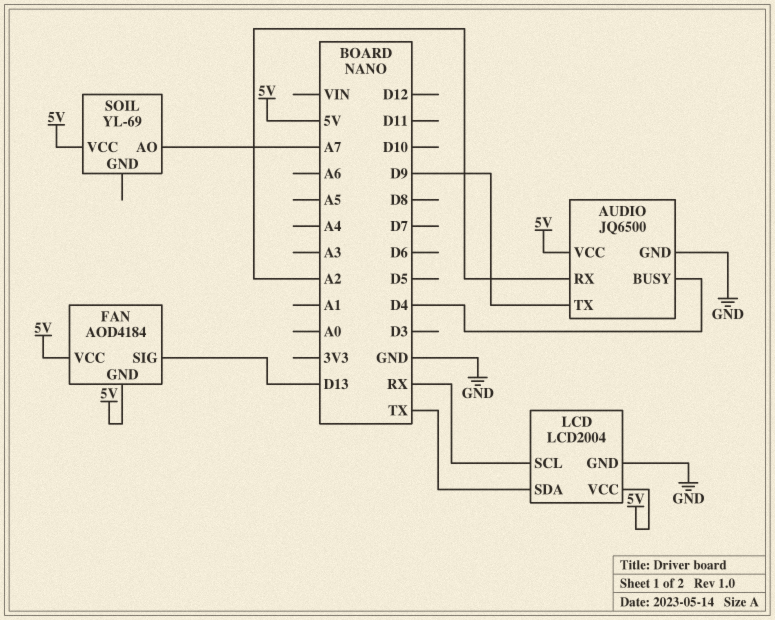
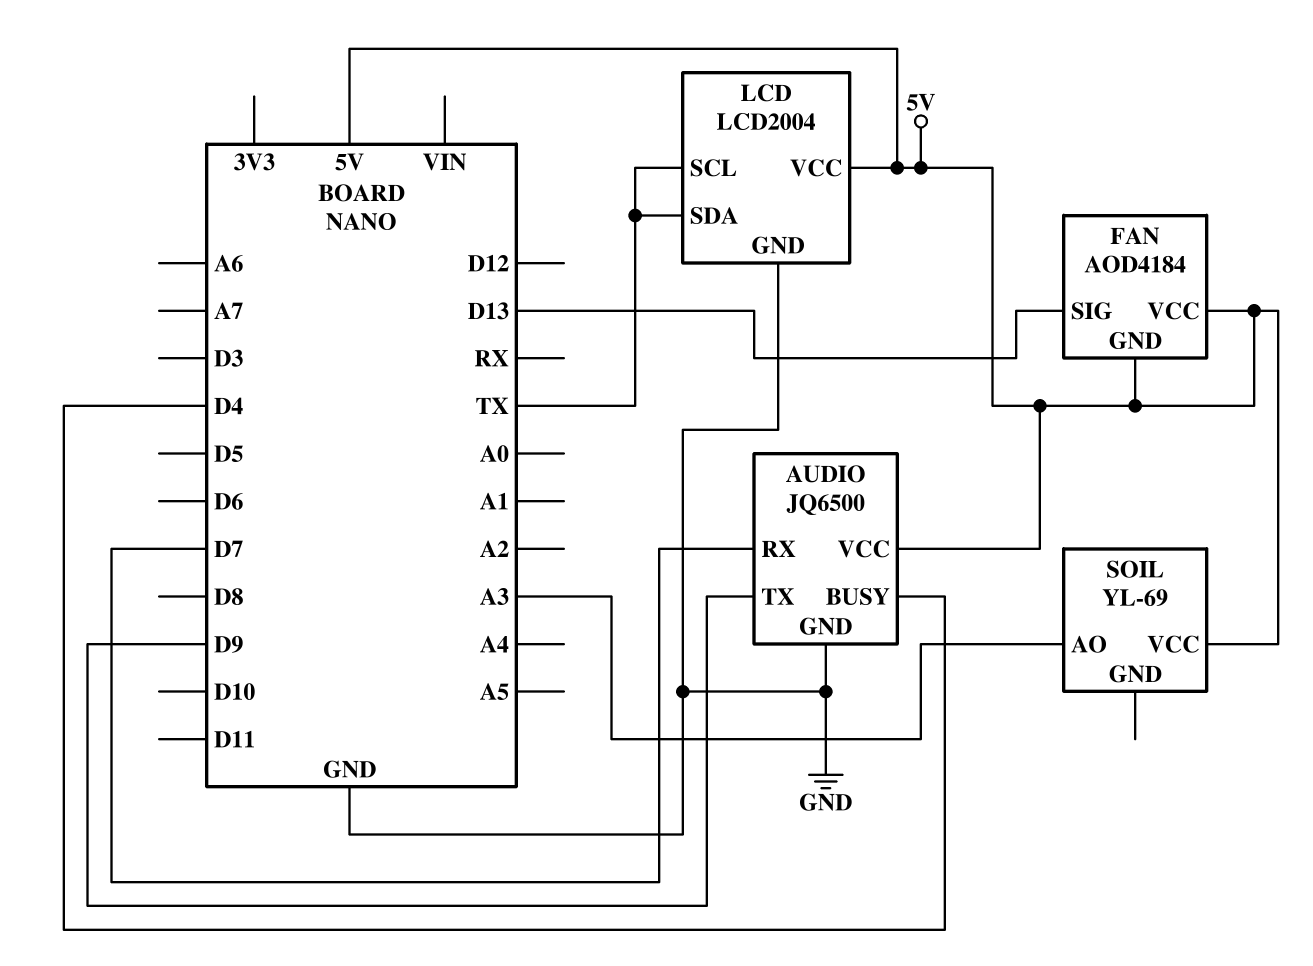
AUDIO pin RX: A2 -> D7
LCD pin SCL: RX -> TX
SOIL pin AO: A7 -> A3

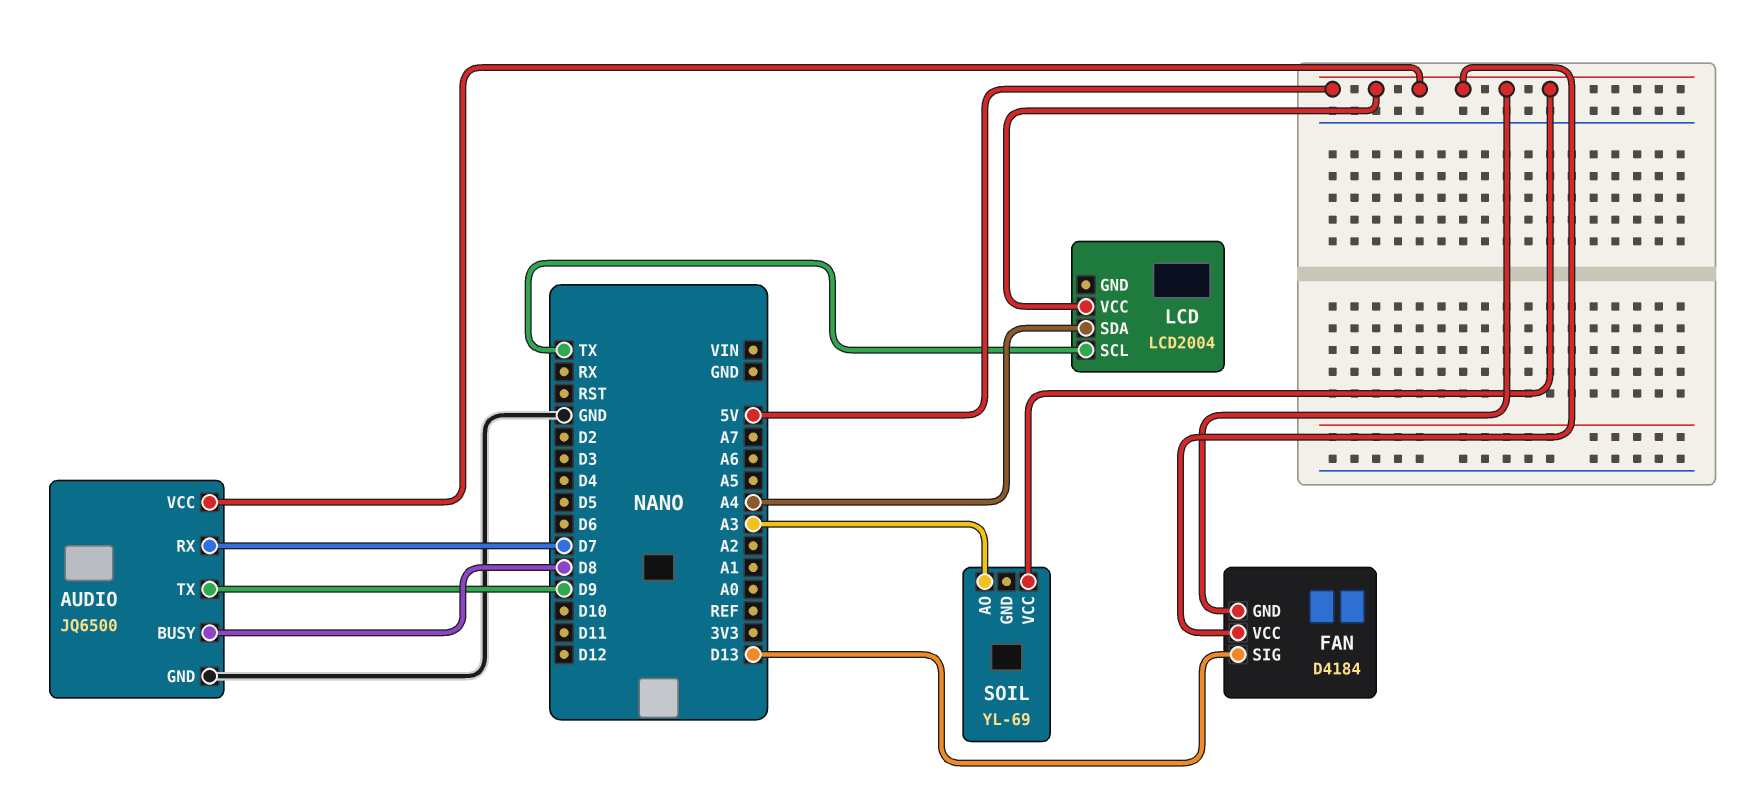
AUDIO pin BUSY: D4 -> D8
FAN: AOD4184 -> D4184
LCD pin GND: GND -> none
LCD pin SDA: TX -> A4

